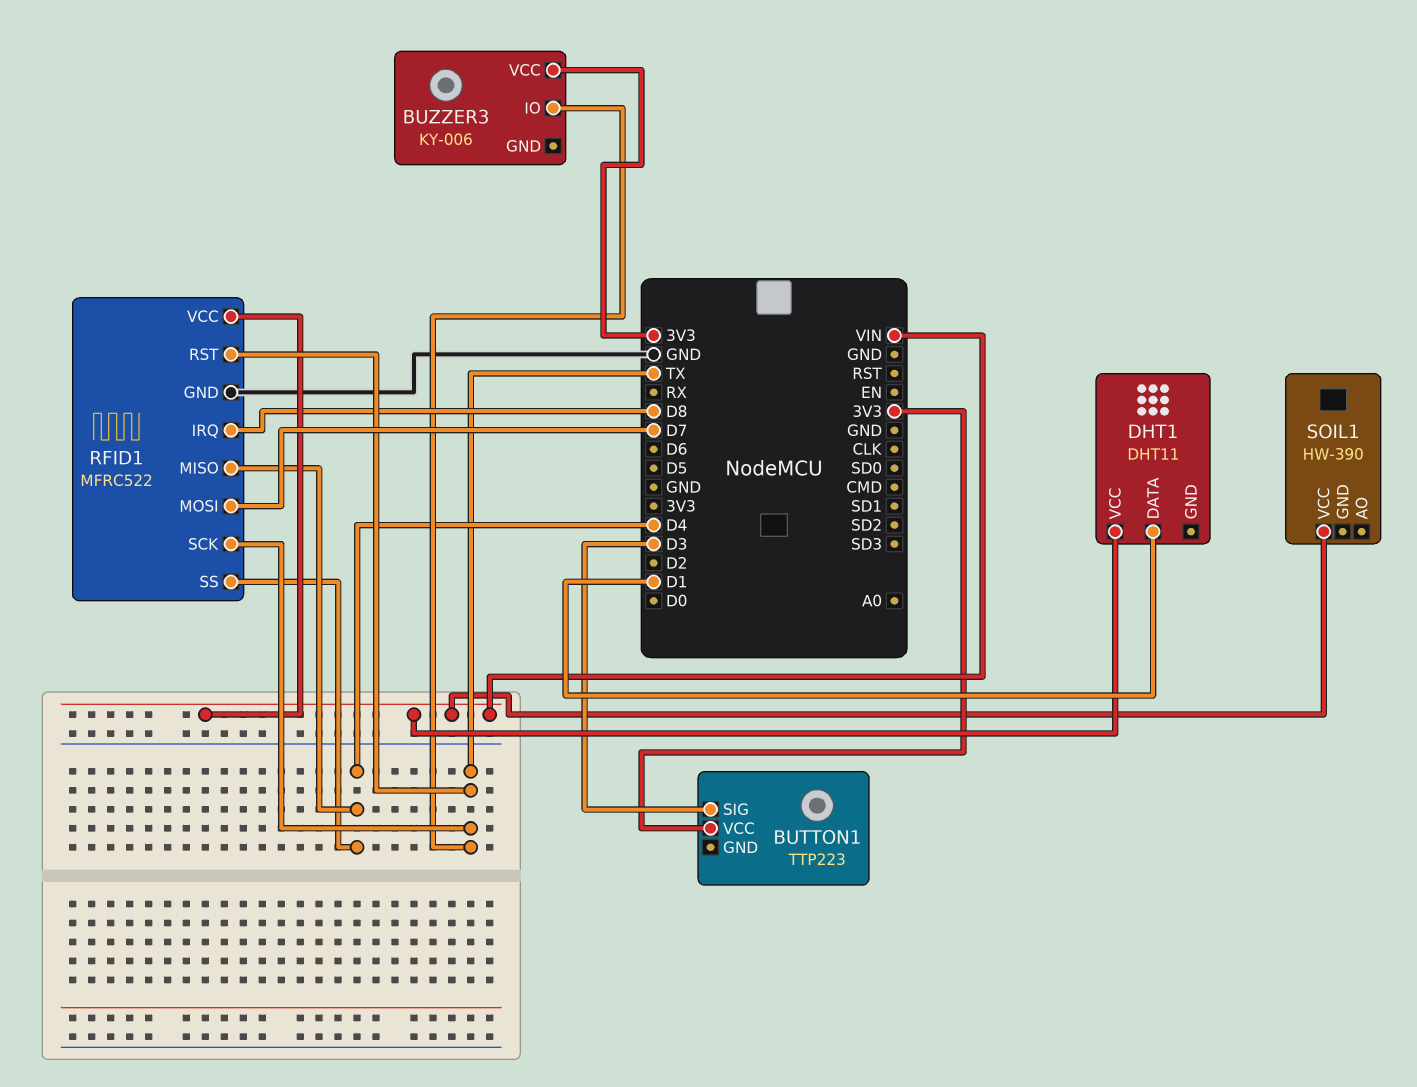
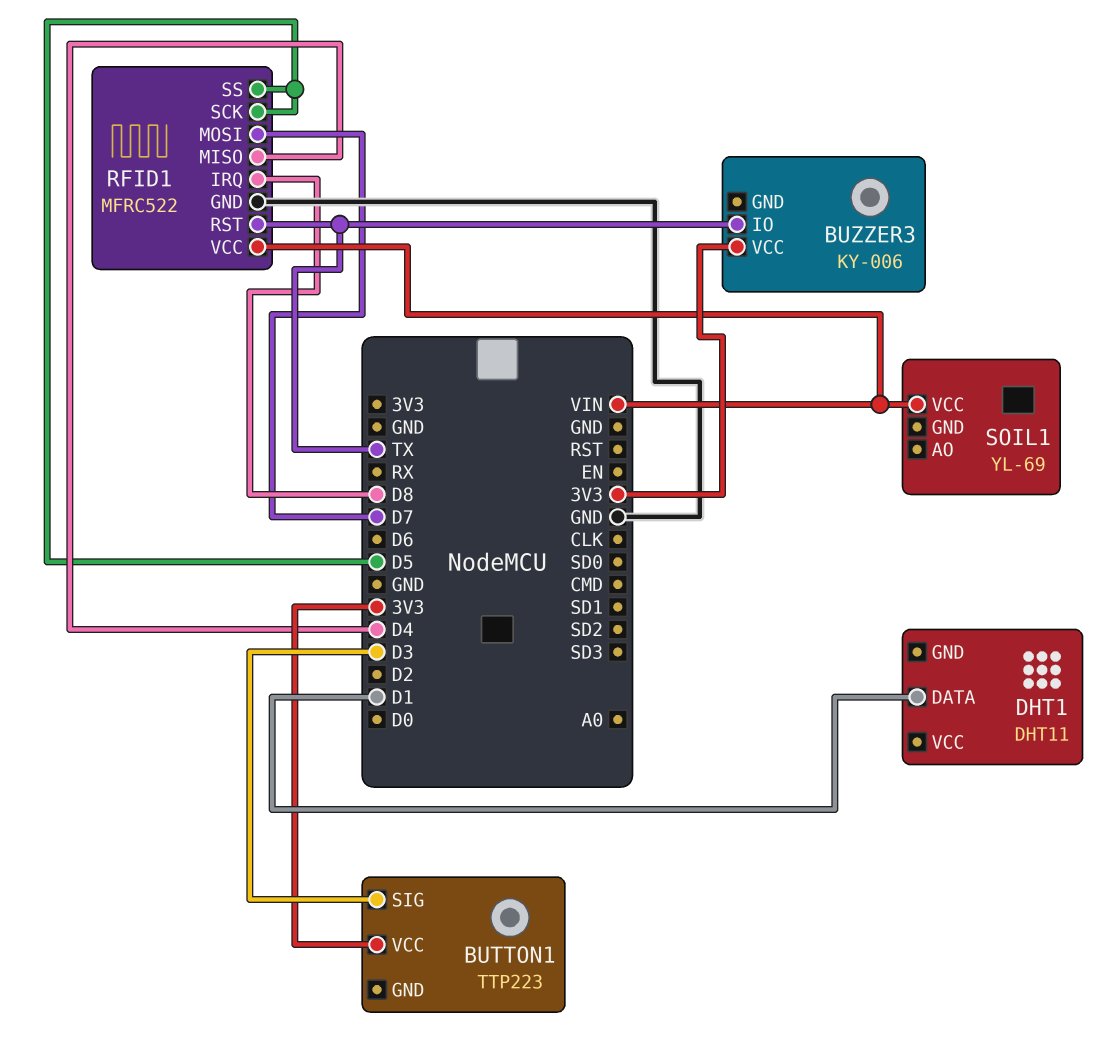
DHT1 pin VCC: VIN -> none
RFID1 pin SCK: TX -> D5
RFID1 pin SS: D4 -> D5
SOIL1: HW-390 -> YL-69

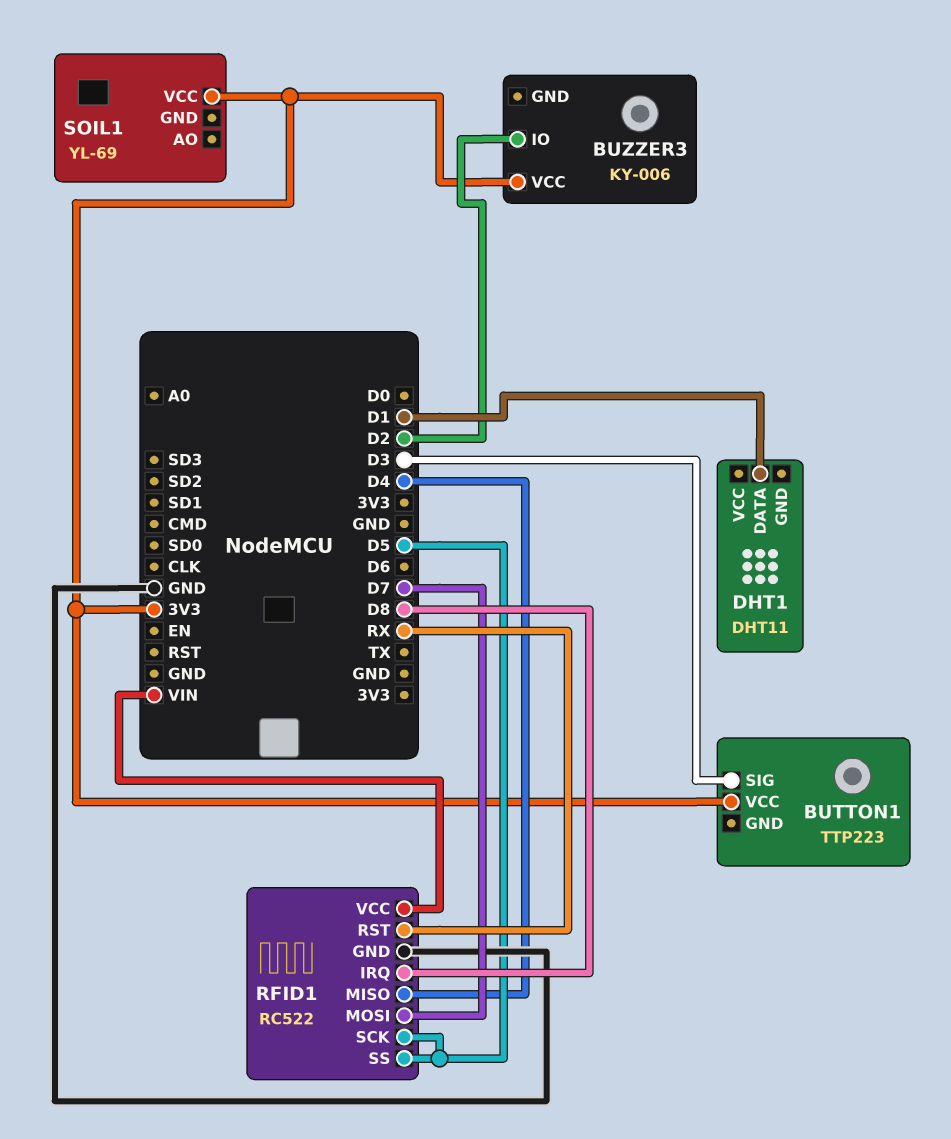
BUZZER3 pin IO: TX -> D2
RFID1: MFRC522 -> RC522
RFID1 pin RST: TX -> RX
SOIL1 pin VCC: VIN -> 3V3

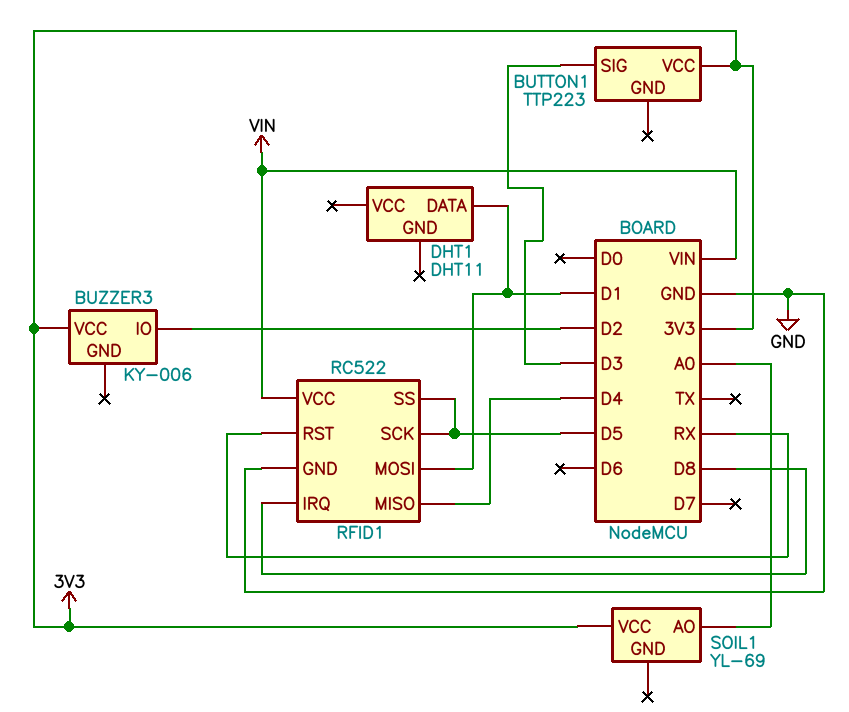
RFID1 pin MOSI: D7 -> D1
SOIL1 pin AO: none -> A0

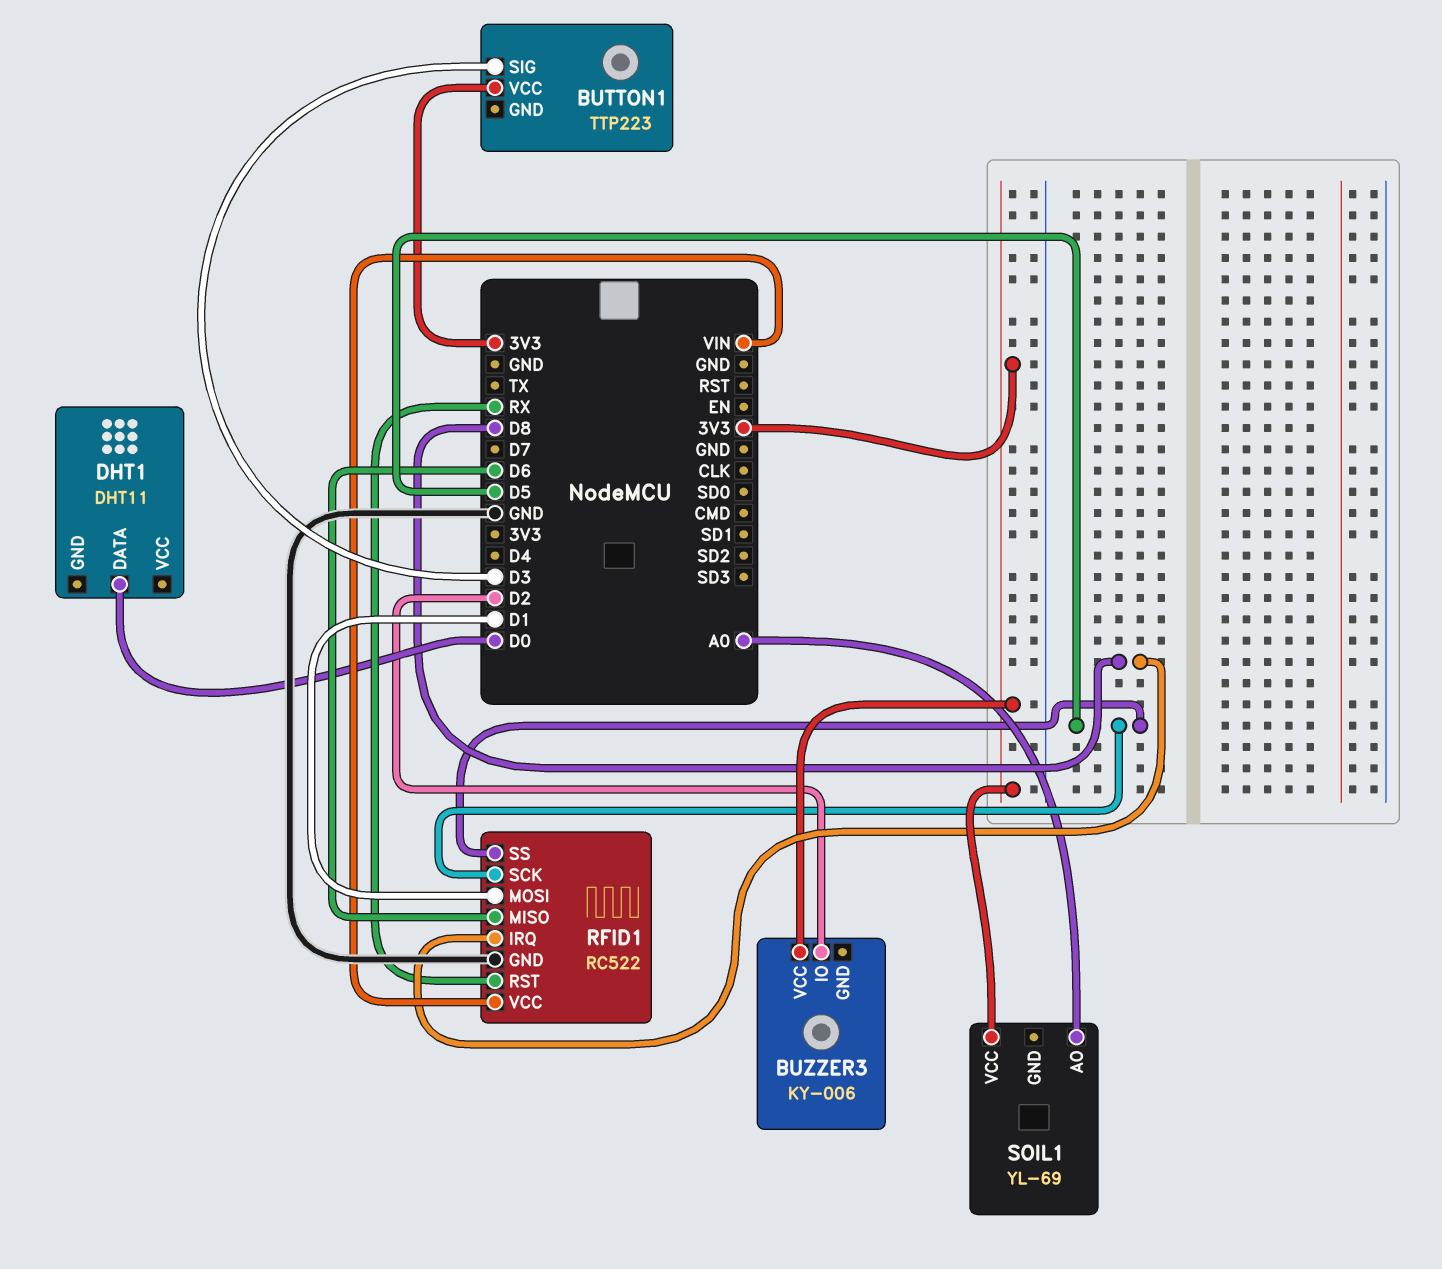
DHT1 pin DATA: D1 -> D0
RFID1 pin MISO: D4 -> D6

